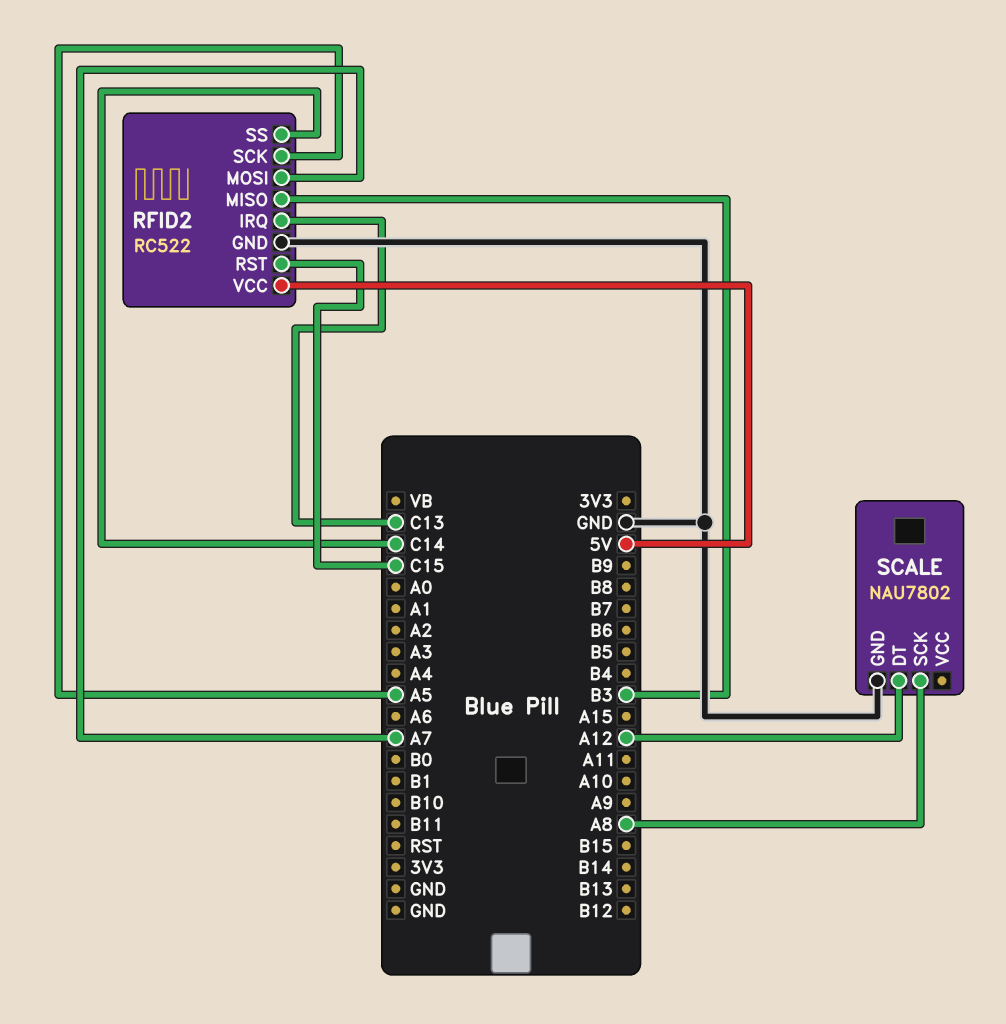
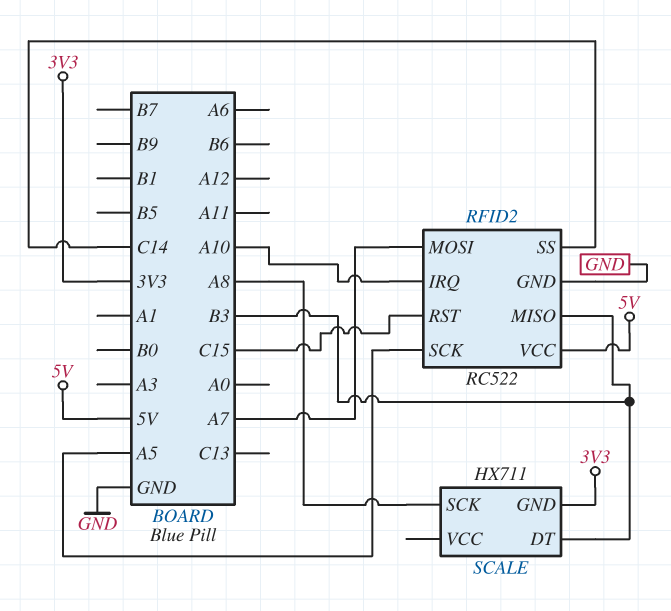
RFID2 pin IRQ: C13 -> A10
SCALE: NAU7802 -> HX711
SCALE pin DT: A12 -> B3
SCALE pin GND: GND -> 3V3

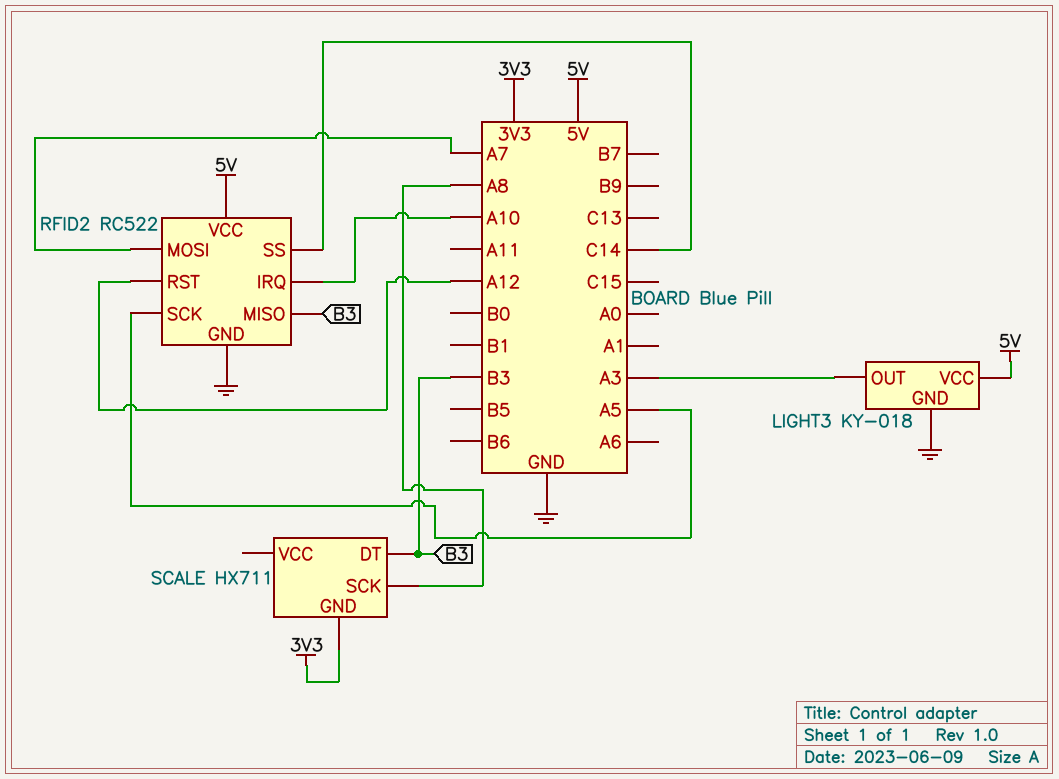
LIGHT3: none -> KY-018
LIGHT3 pin GND: none -> GND
LIGHT3 pin OUT: none -> A3
LIGHT3 pin VCC: none -> 5V
RFID2 pin RST: C15 -> A12

